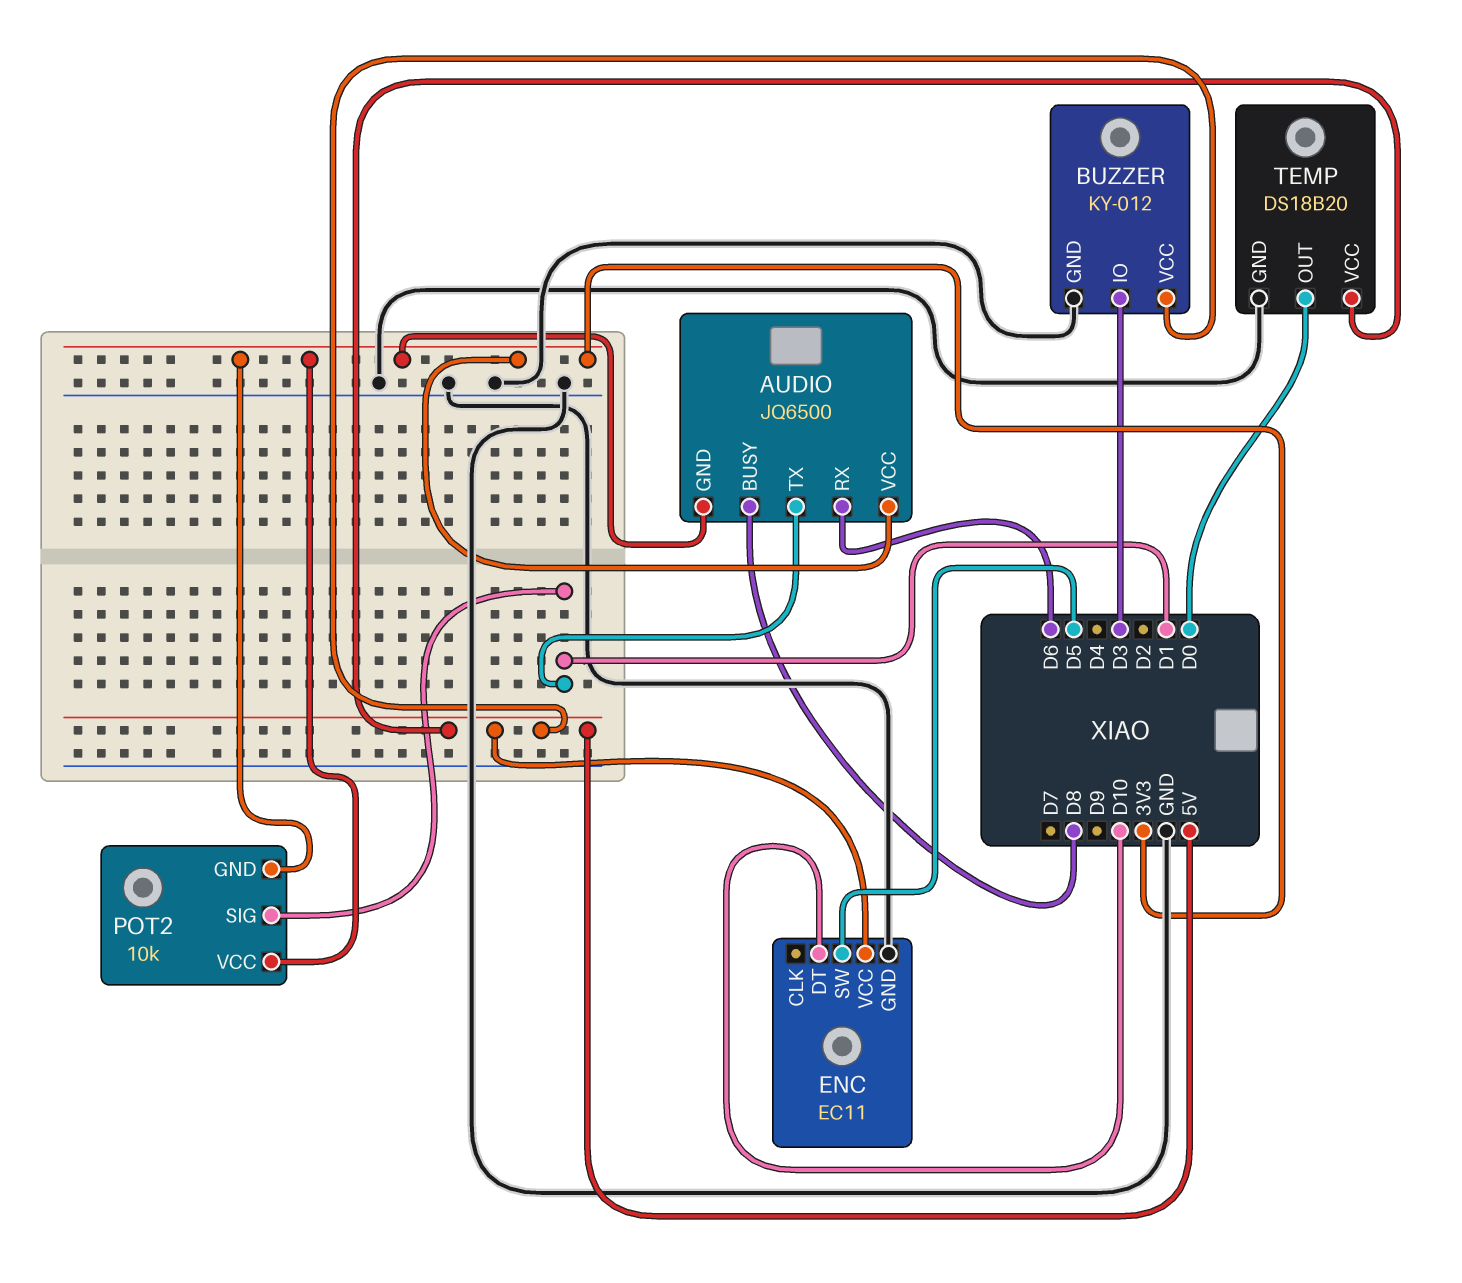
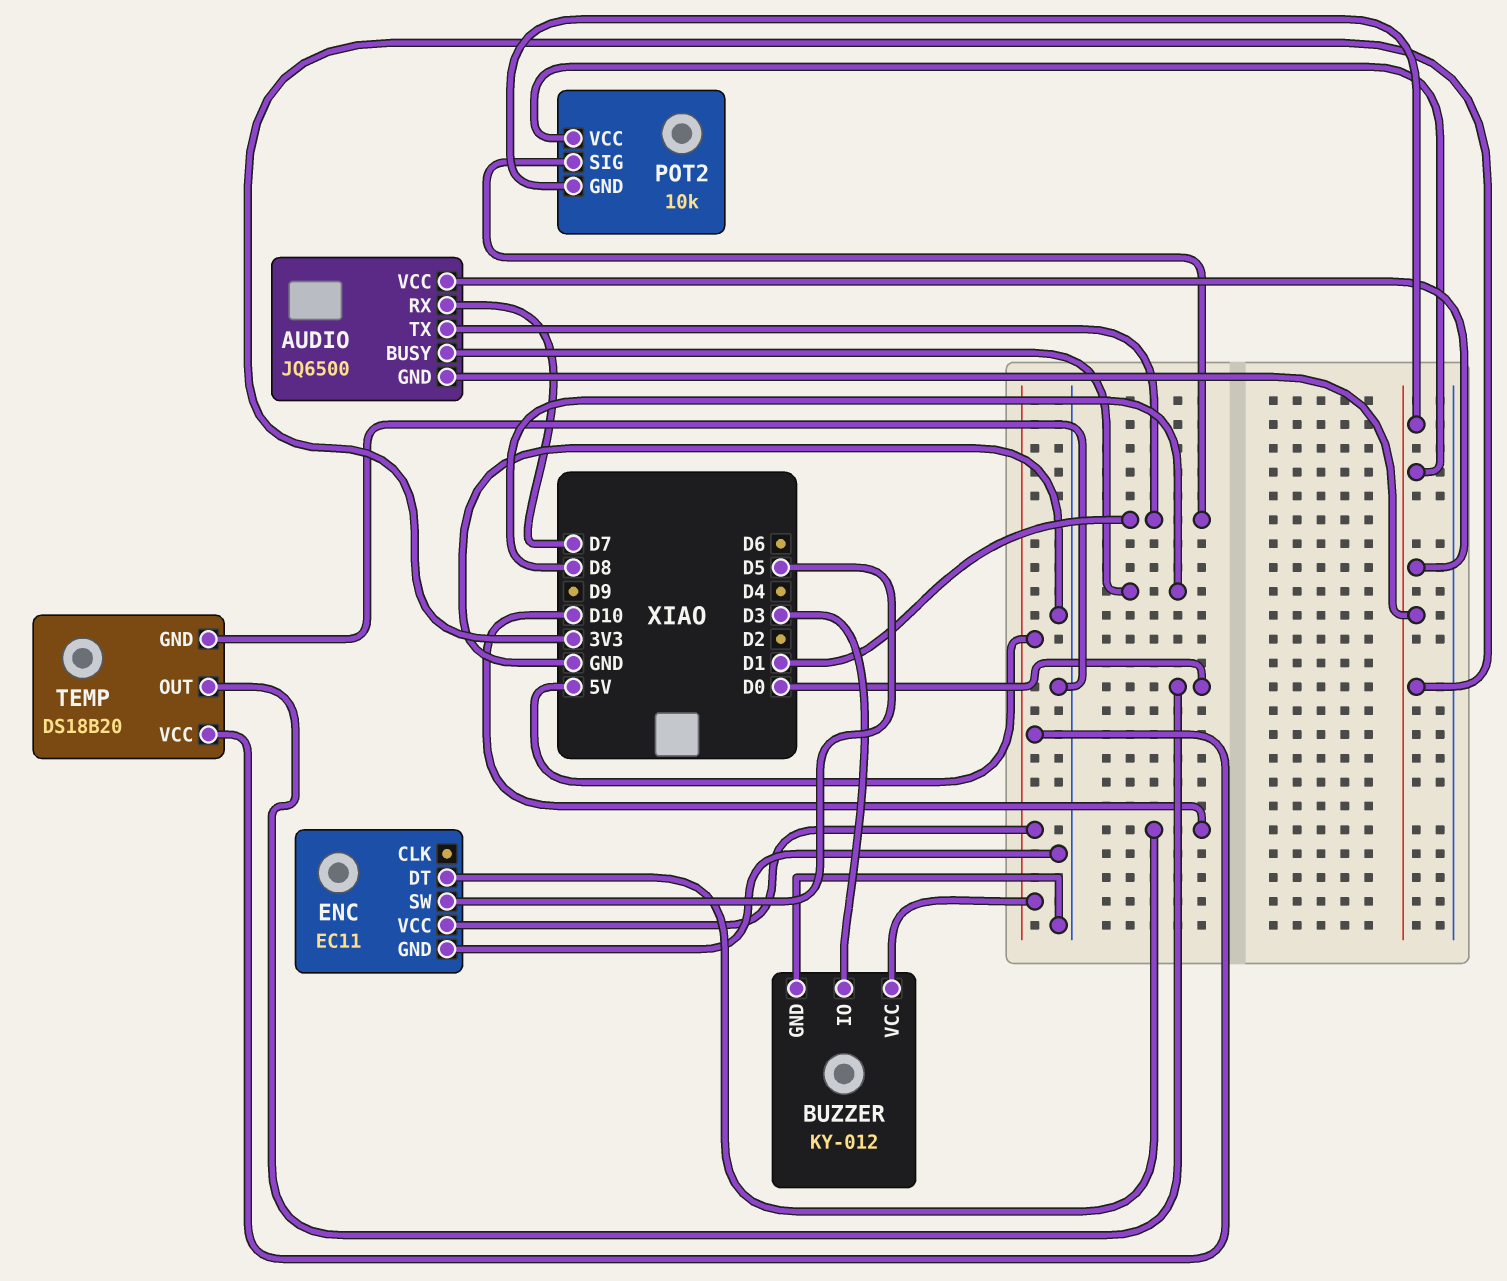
AUDIO pin RX: D6 -> D7

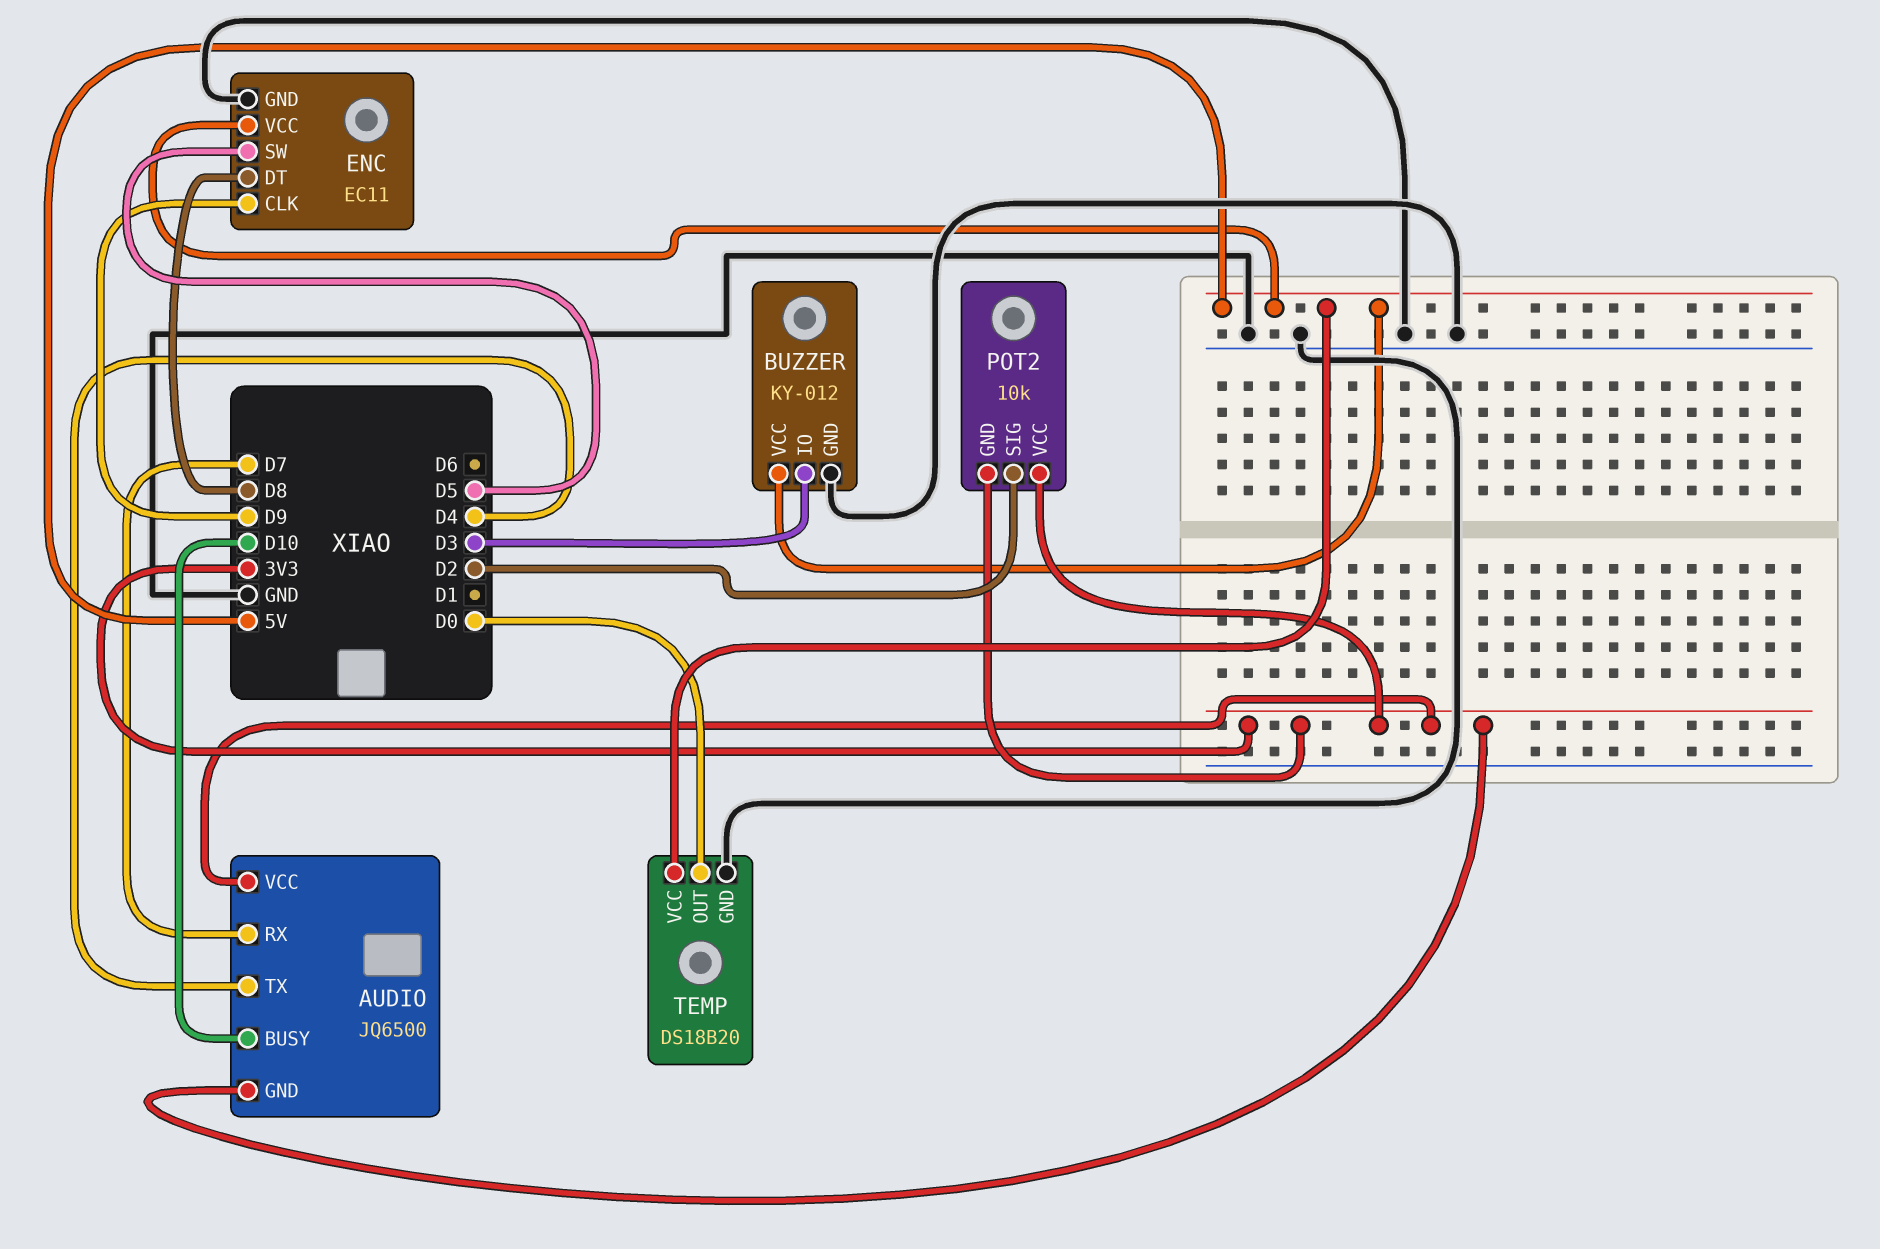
AUDIO pin BUSY: D8 -> D10
AUDIO pin TX: D1 -> D4
ENC pin CLK: none -> D9
ENC pin DT: D10 -> D8
POT2 pin SIG: D1 -> D2

